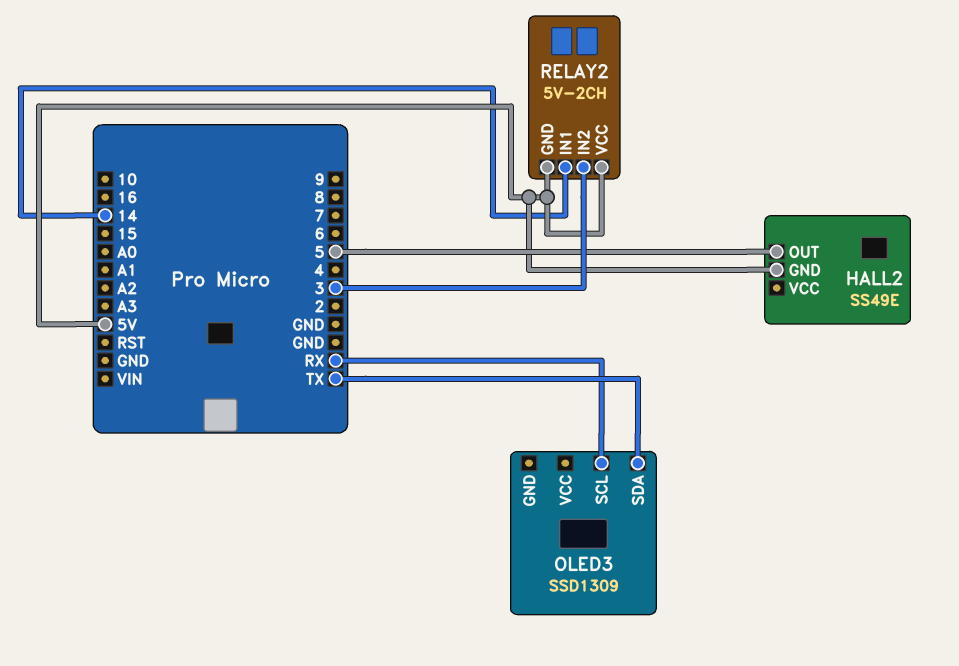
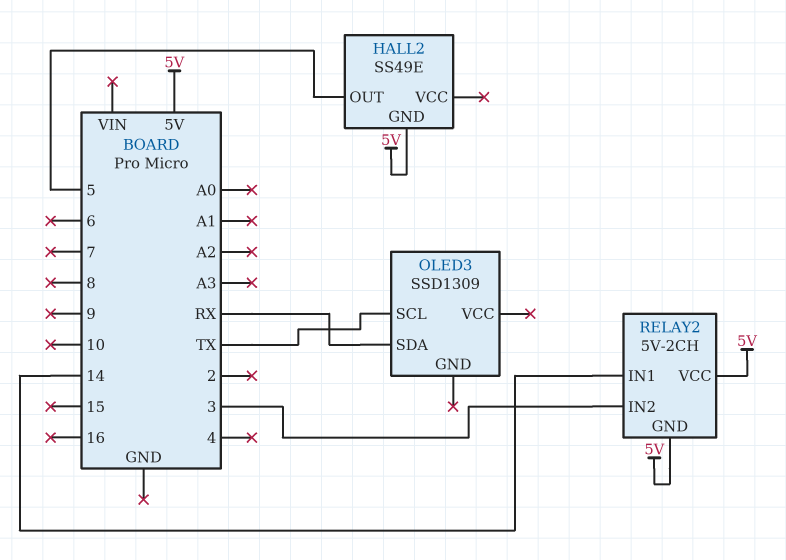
OLED3 pin SCL: RX -> TX
OLED3 pin SDA: TX -> RX

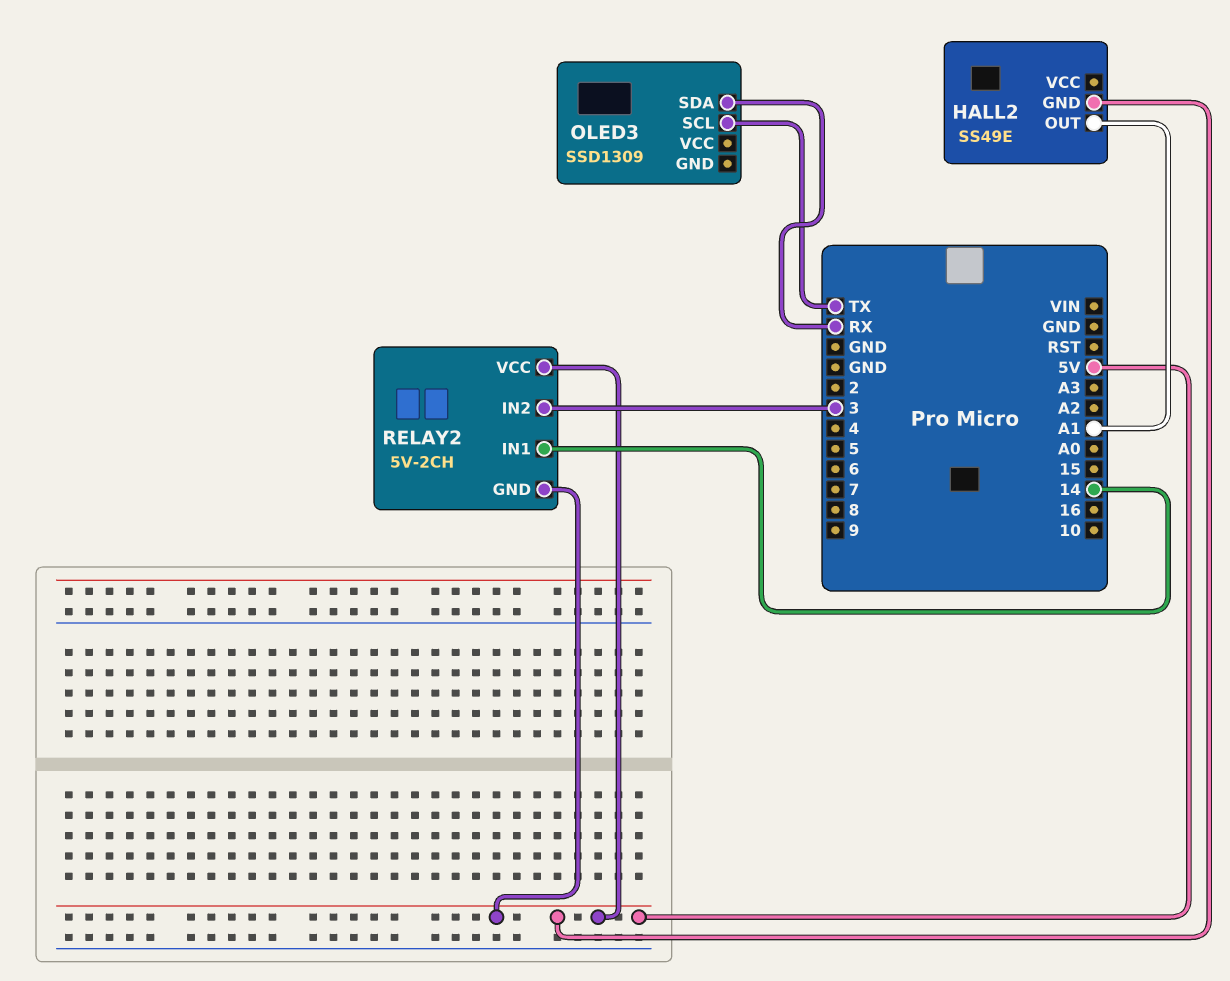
HALL2 pin OUT: 5 -> A1

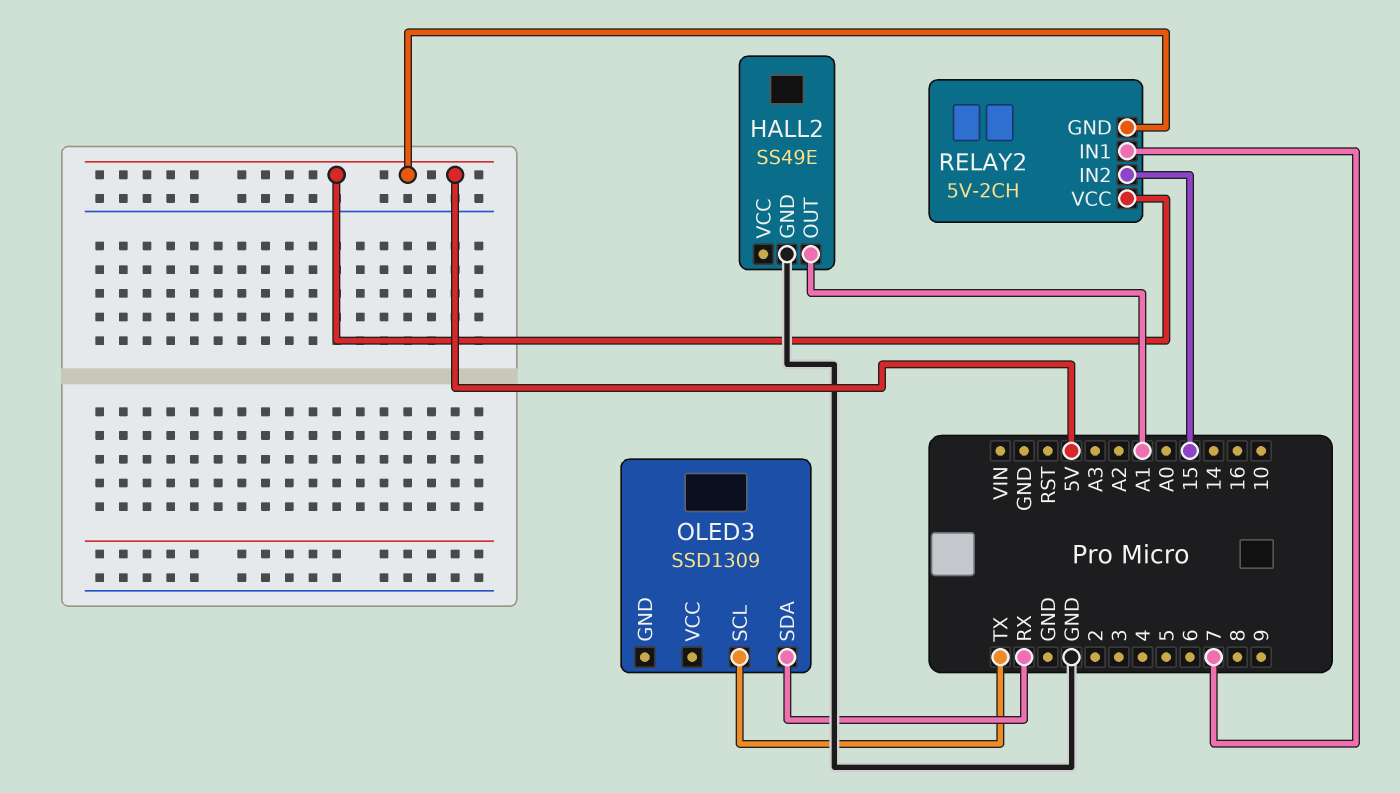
HALL2 pin GND: 5V -> GND
RELAY2 pin IN1: 14 -> 7
RELAY2 pin IN2: 3 -> 15

